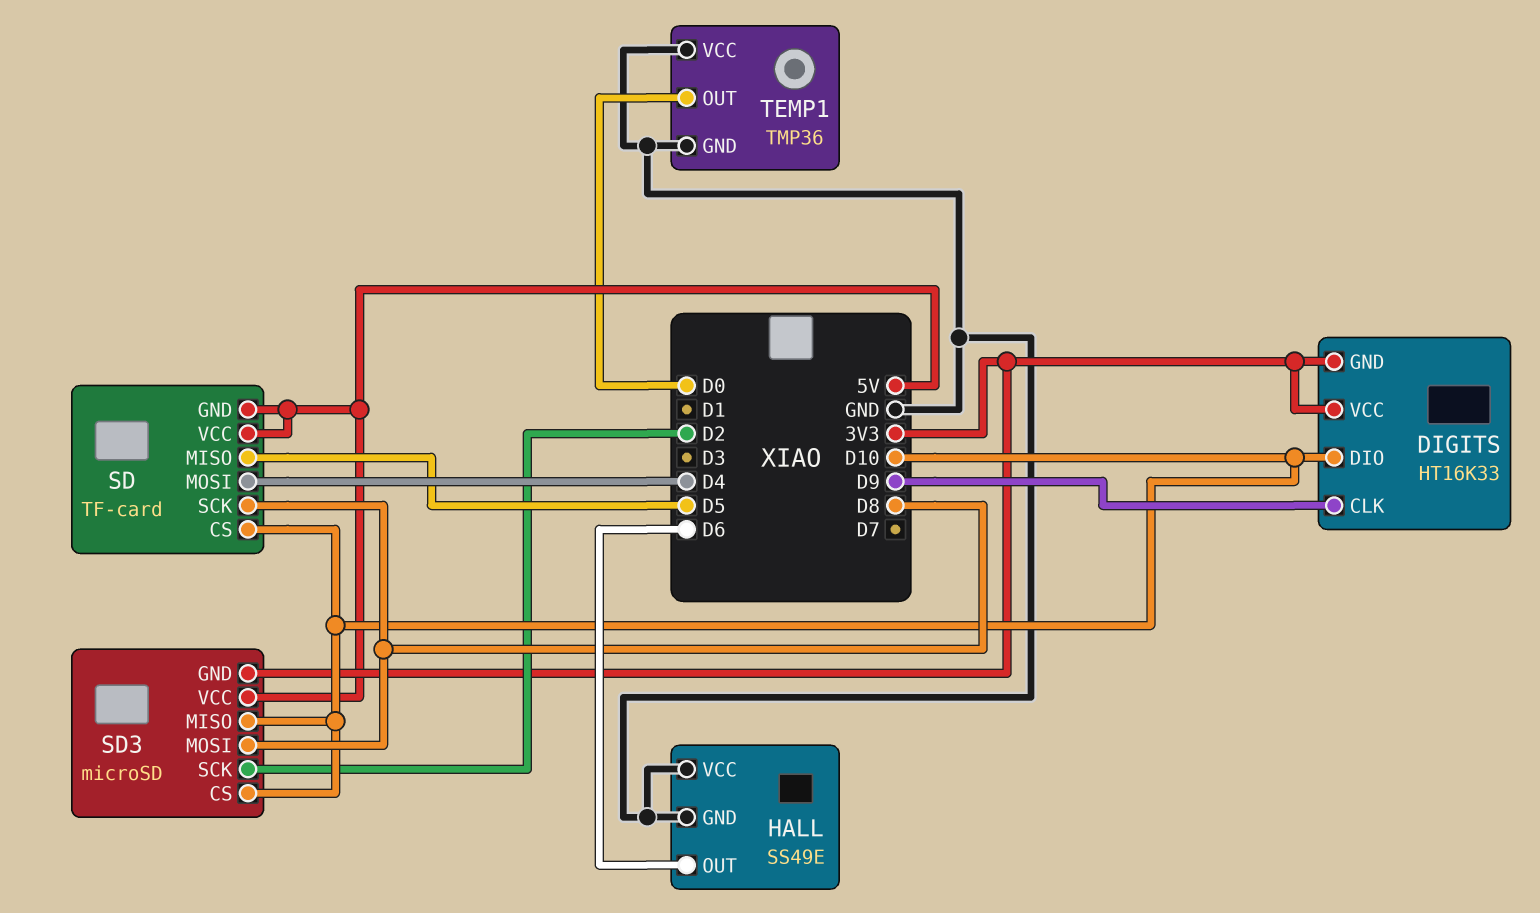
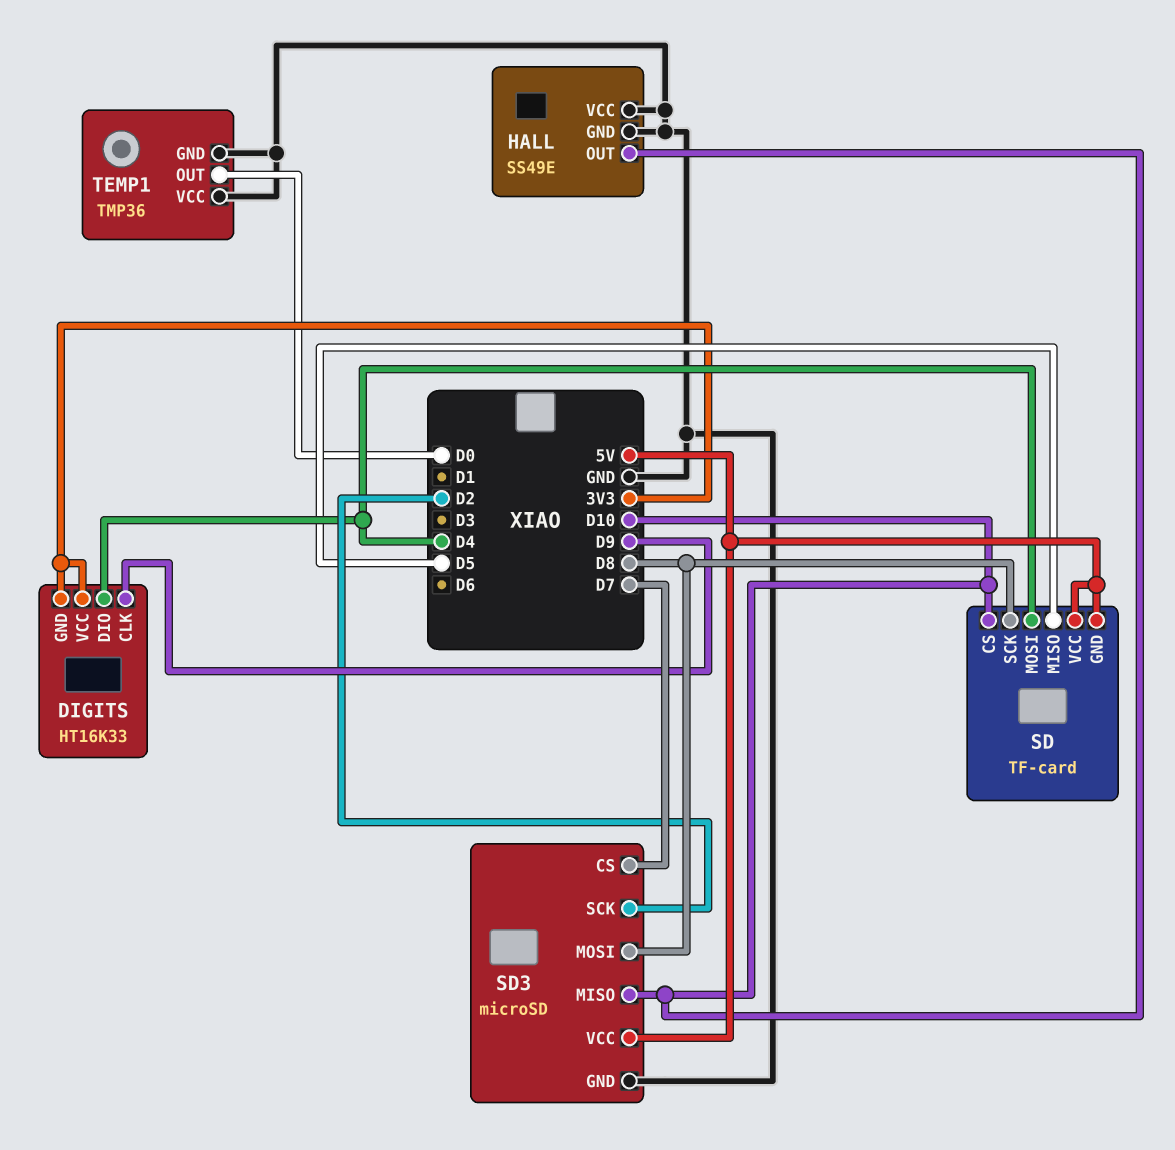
DIGITS pin DIO: D10 -> D4
HALL pin OUT: D6 -> D10
SD3 pin CS: D10 -> D7
SD3 pin GND: 3V3 -> GND

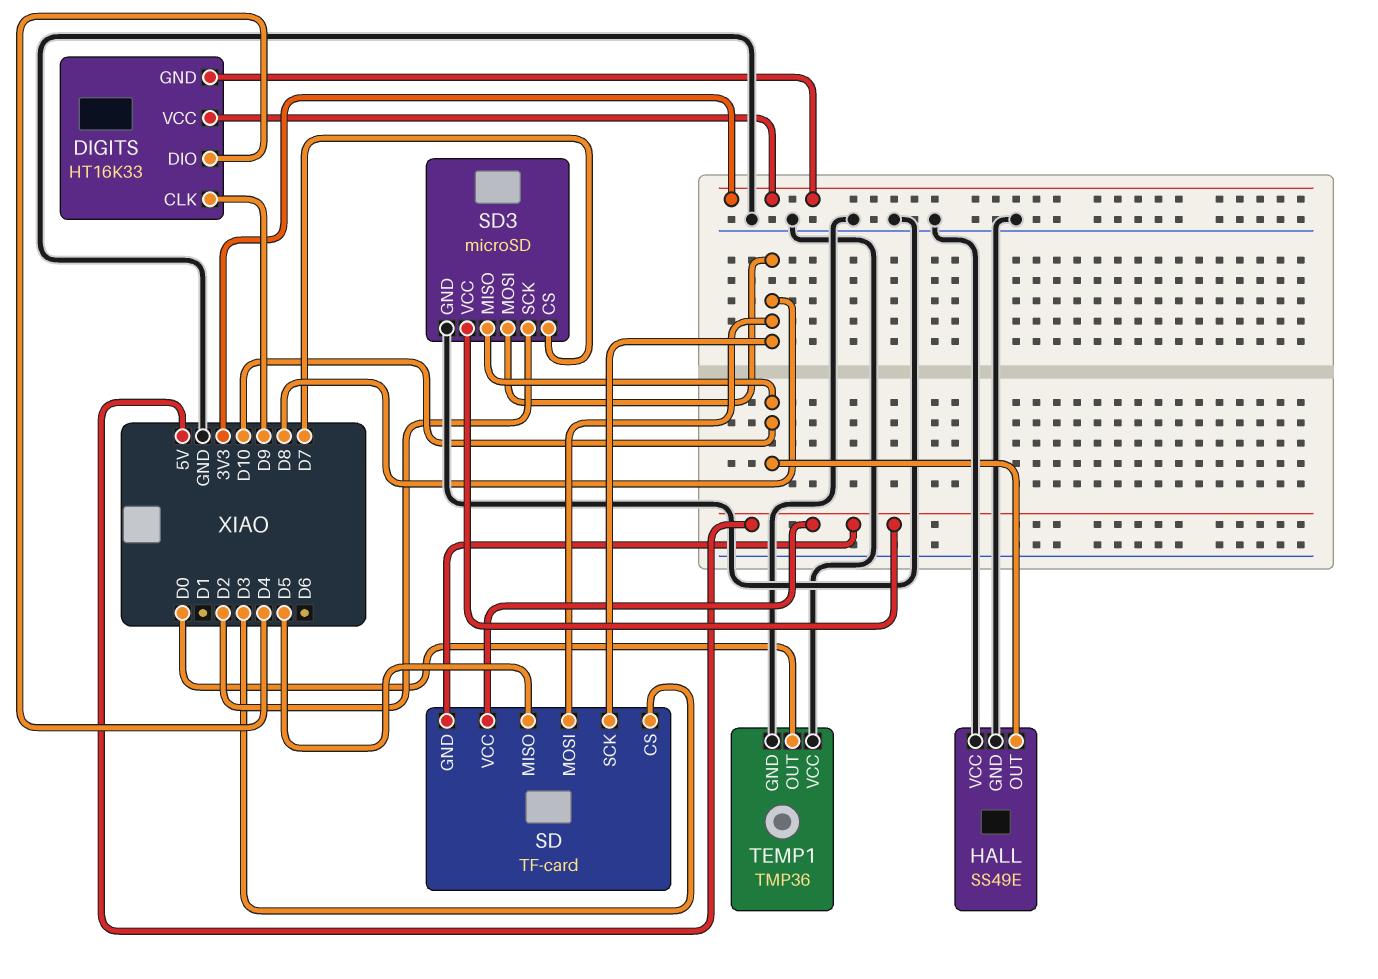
SD pin CS: D10 -> D3
SD pin MOSI: D4 -> D8

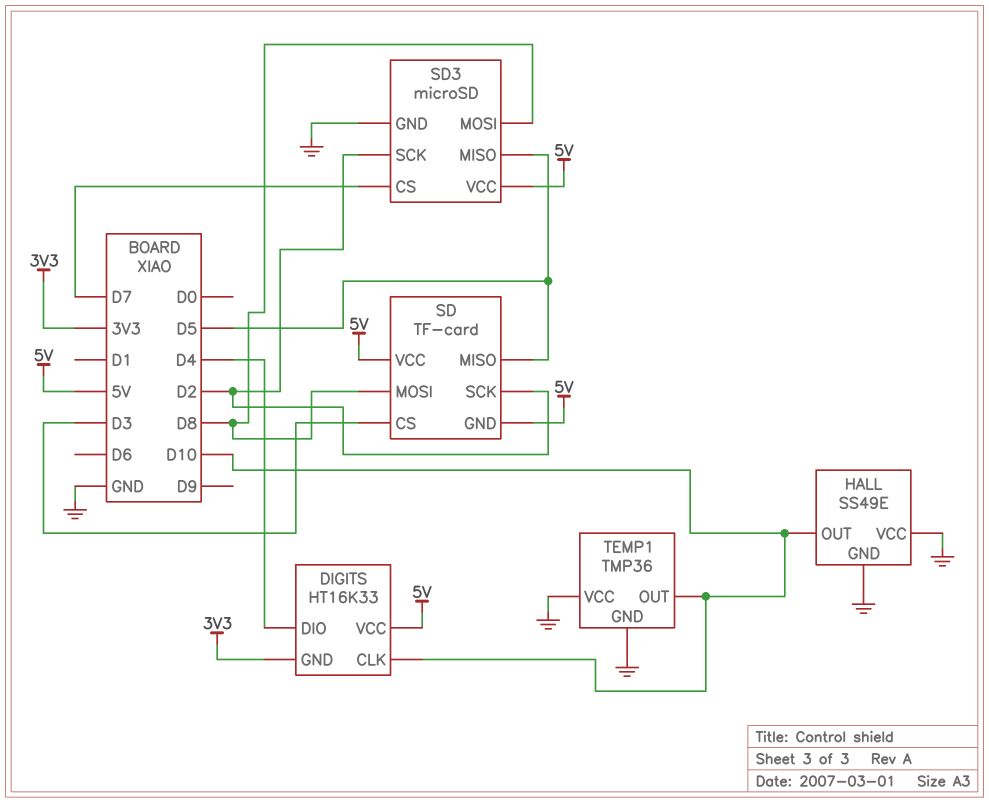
DIGITS pin CLK: D9 -> D10
DIGITS pin VCC: 3V3 -> 5V
SD pin SCK: D8 -> D2
SD3 pin MISO: D10 -> D5
TEMP1 pin OUT: D0 -> D10

